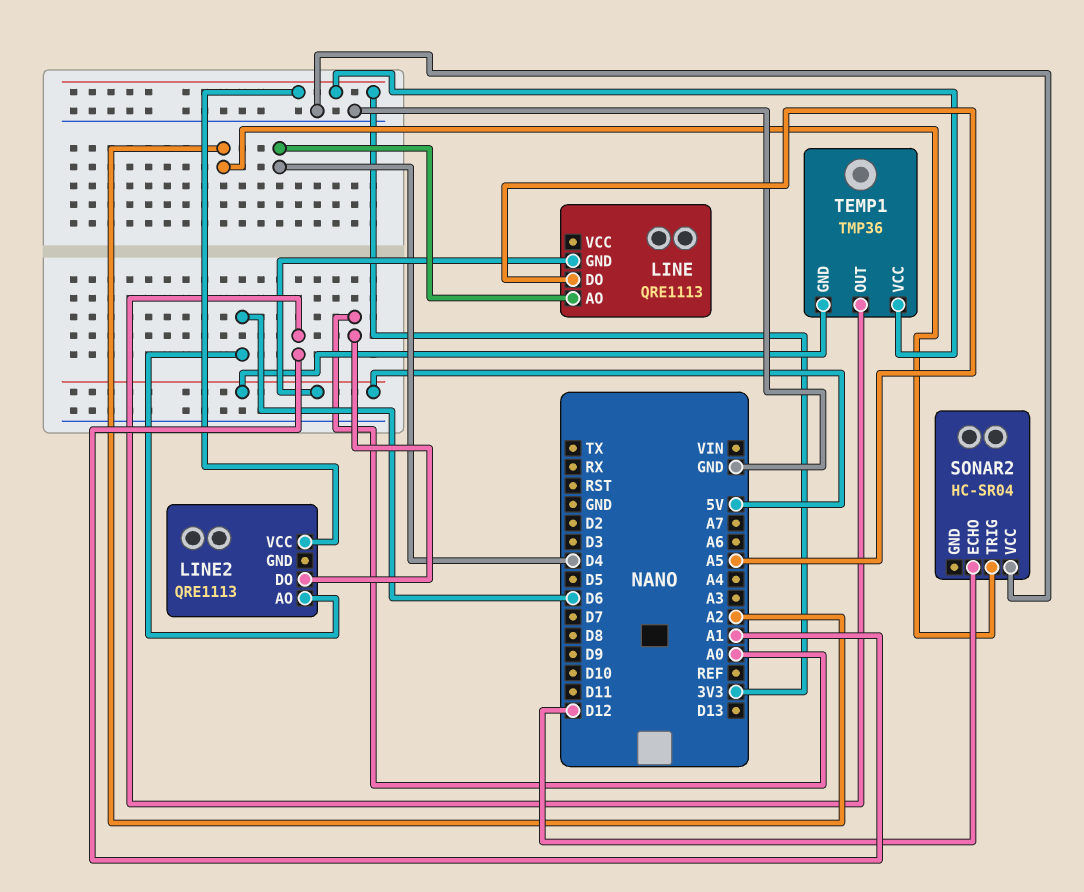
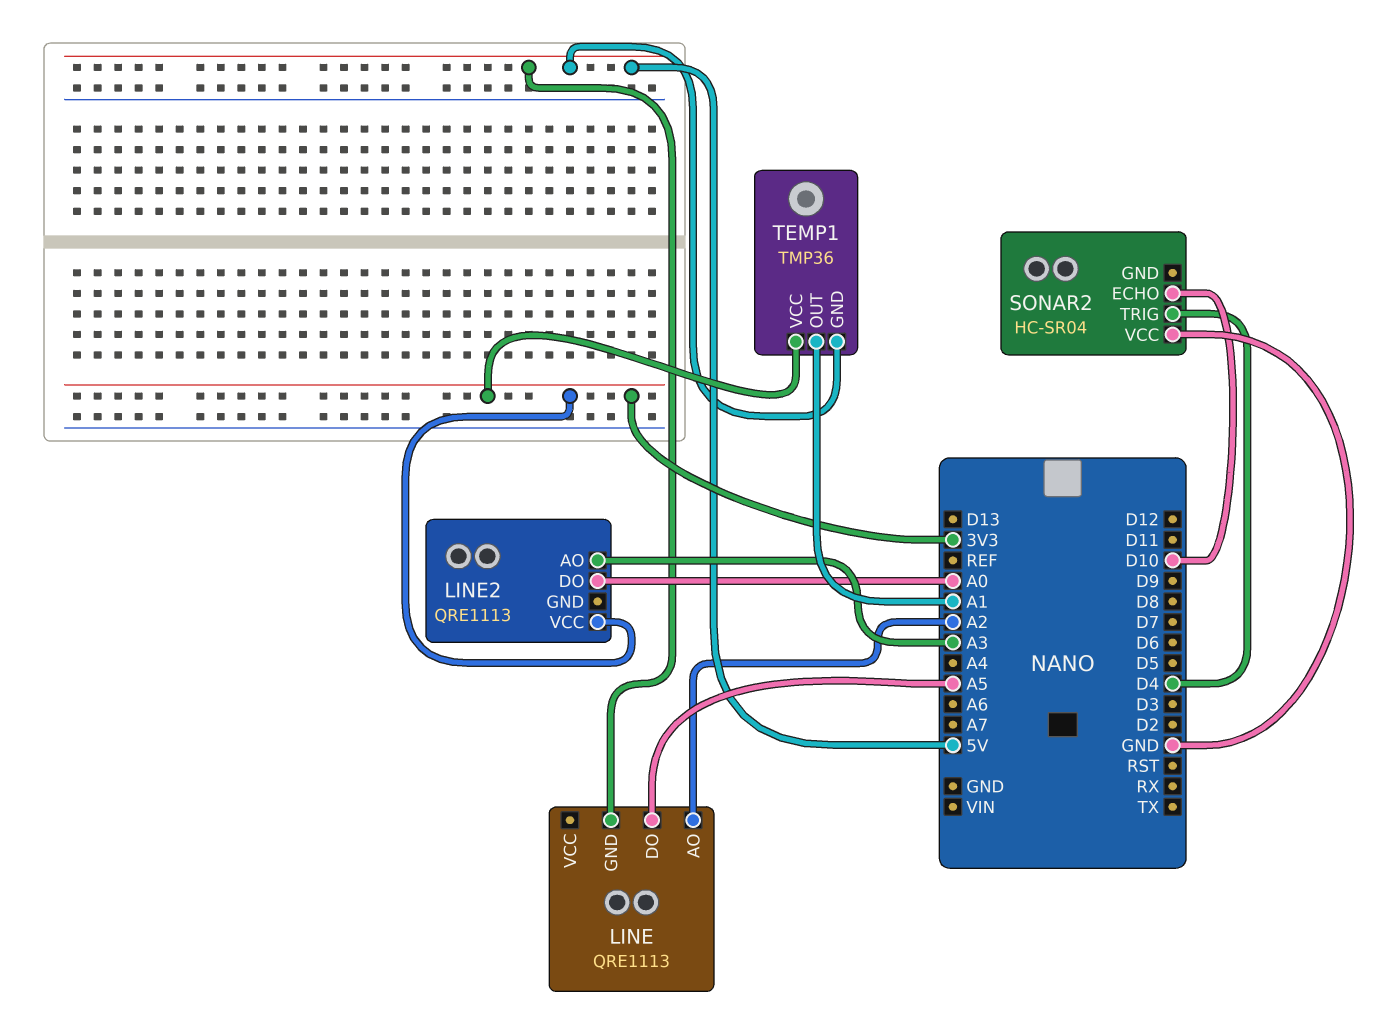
LINE pin AO: D4 -> A2
LINE2 pin AO: D6 -> A3
SONAR2 pin ECHO: D12 -> D10
SONAR2 pin TRIG: A2 -> D4

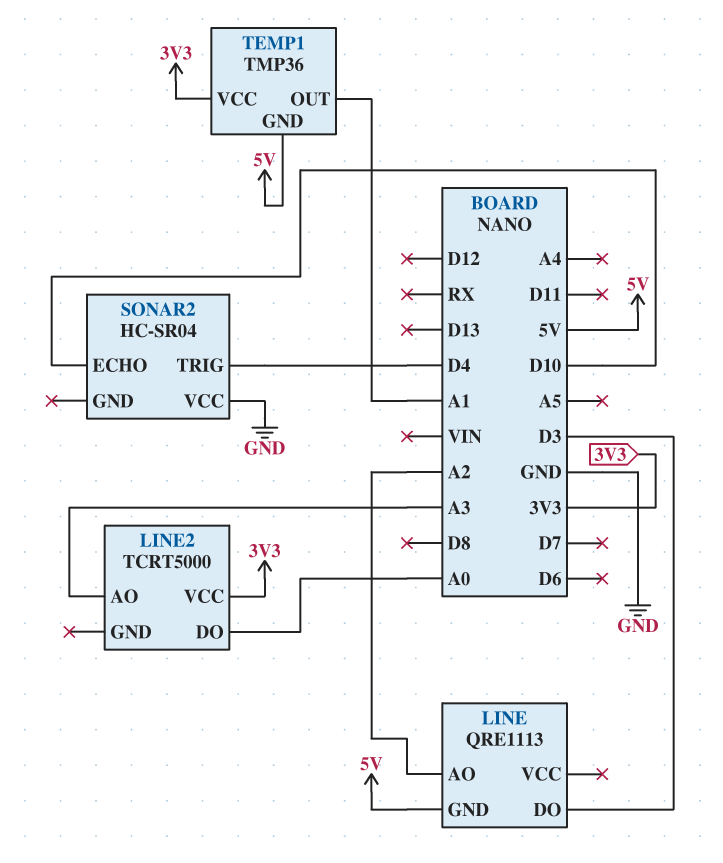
LINE pin DO: A5 -> D3
LINE2: QRE1113 -> TCRT5000

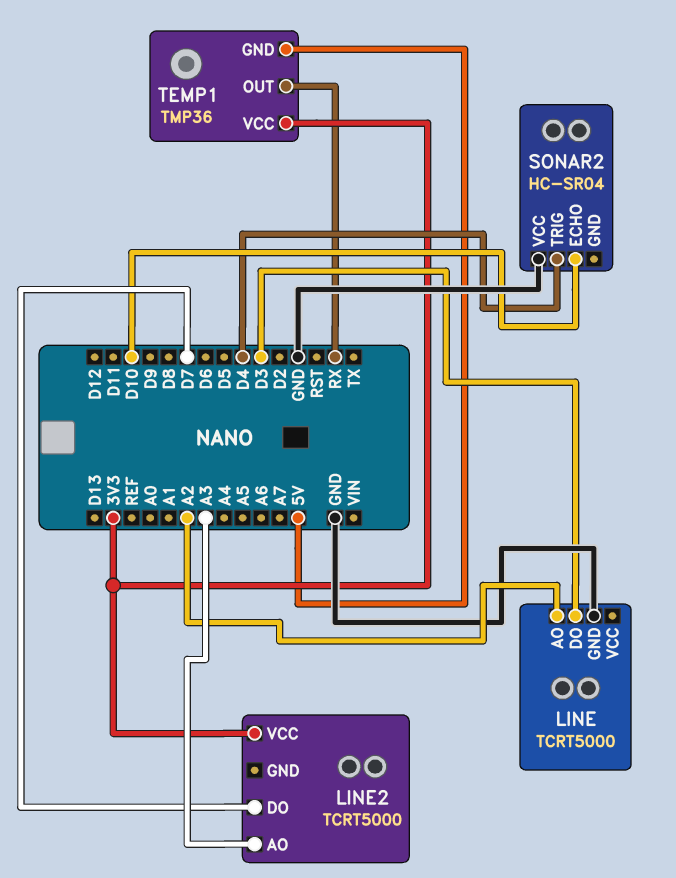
LINE: QRE1113 -> TCRT5000
LINE pin GND: 5V -> GND
LINE2 pin DO: A0 -> D7
TEMP1 pin OUT: A1 -> RX

